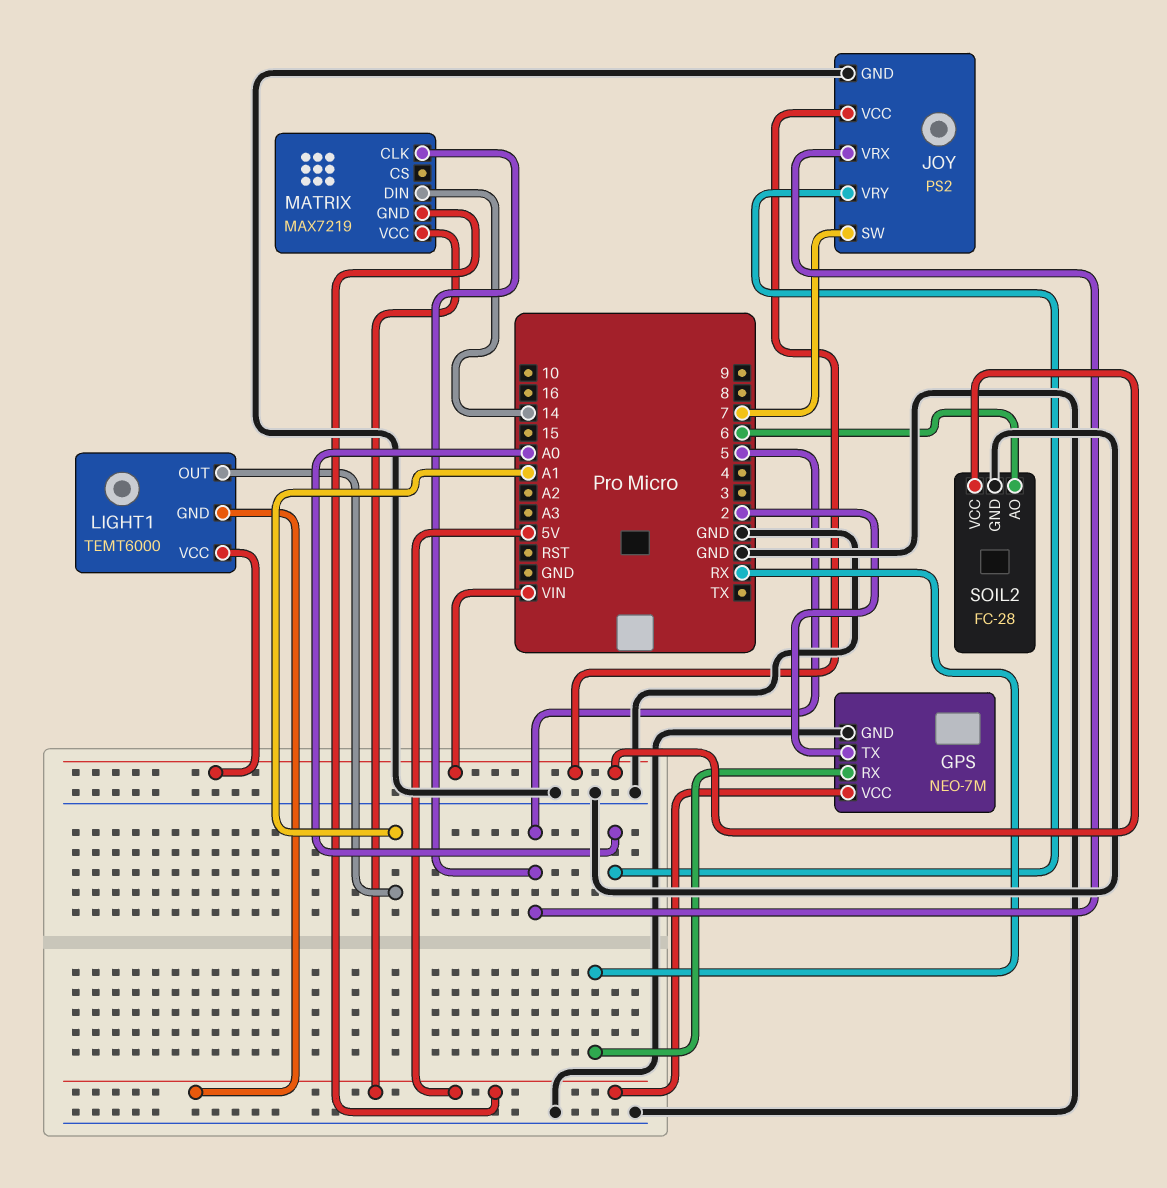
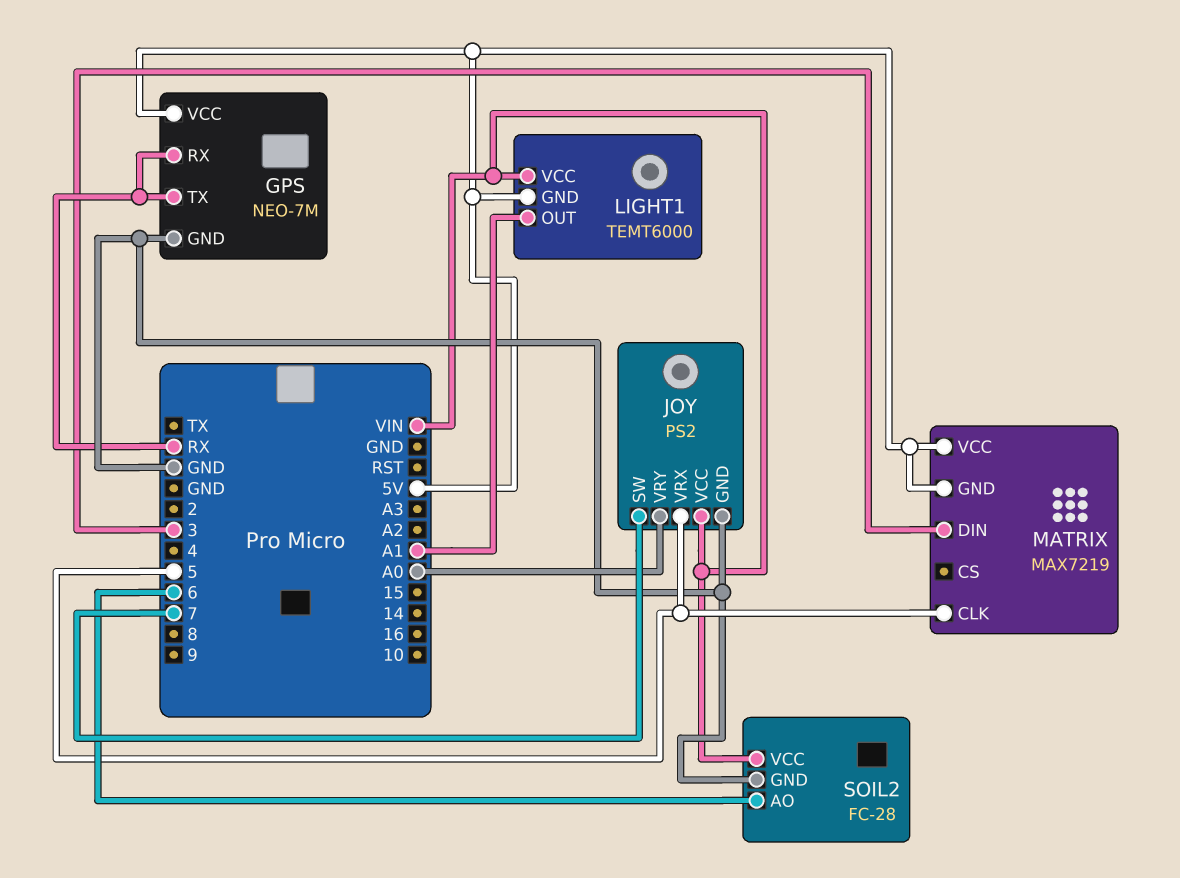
GPS pin TX: 2 -> RX
MATRIX pin DIN: 14 -> 3

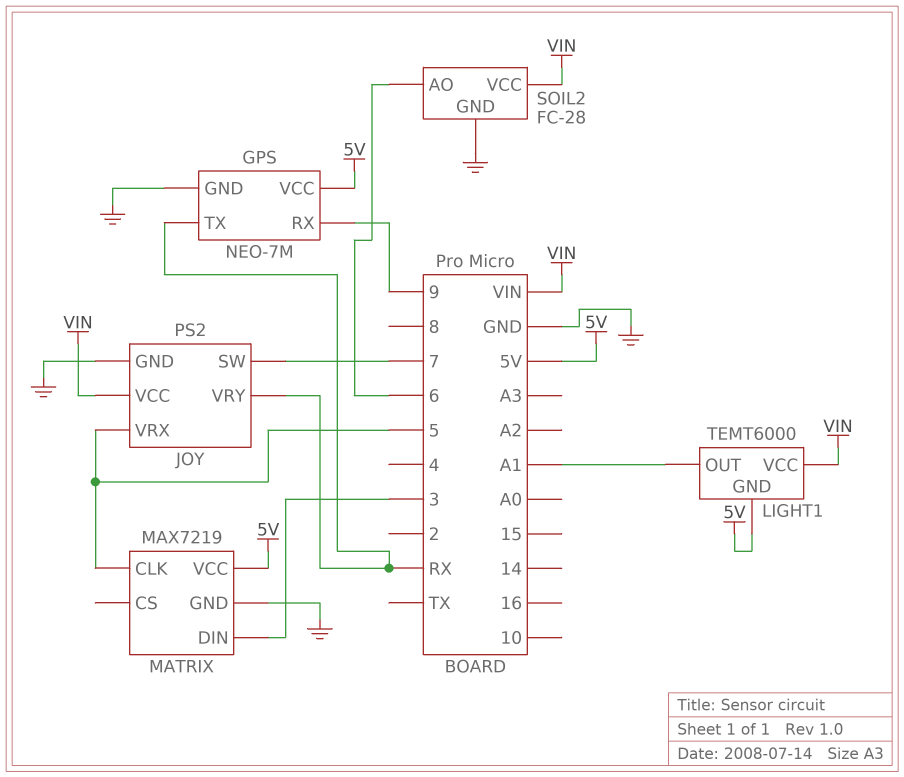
GPS pin RX: RX -> 9
JOY pin VRY: A0 -> RX
MATRIX pin GND: 5V -> GND

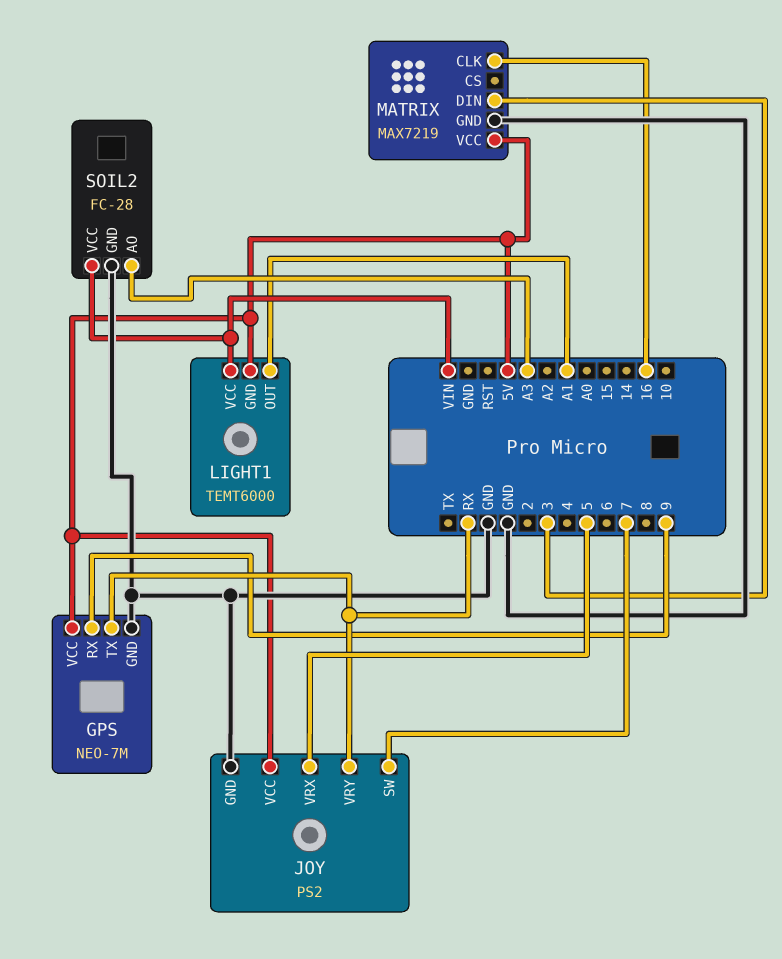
JOY pin VCC: VIN -> 5V
MATRIX pin CLK: 5 -> 16
SOIL2 pin AO: 6 -> A3

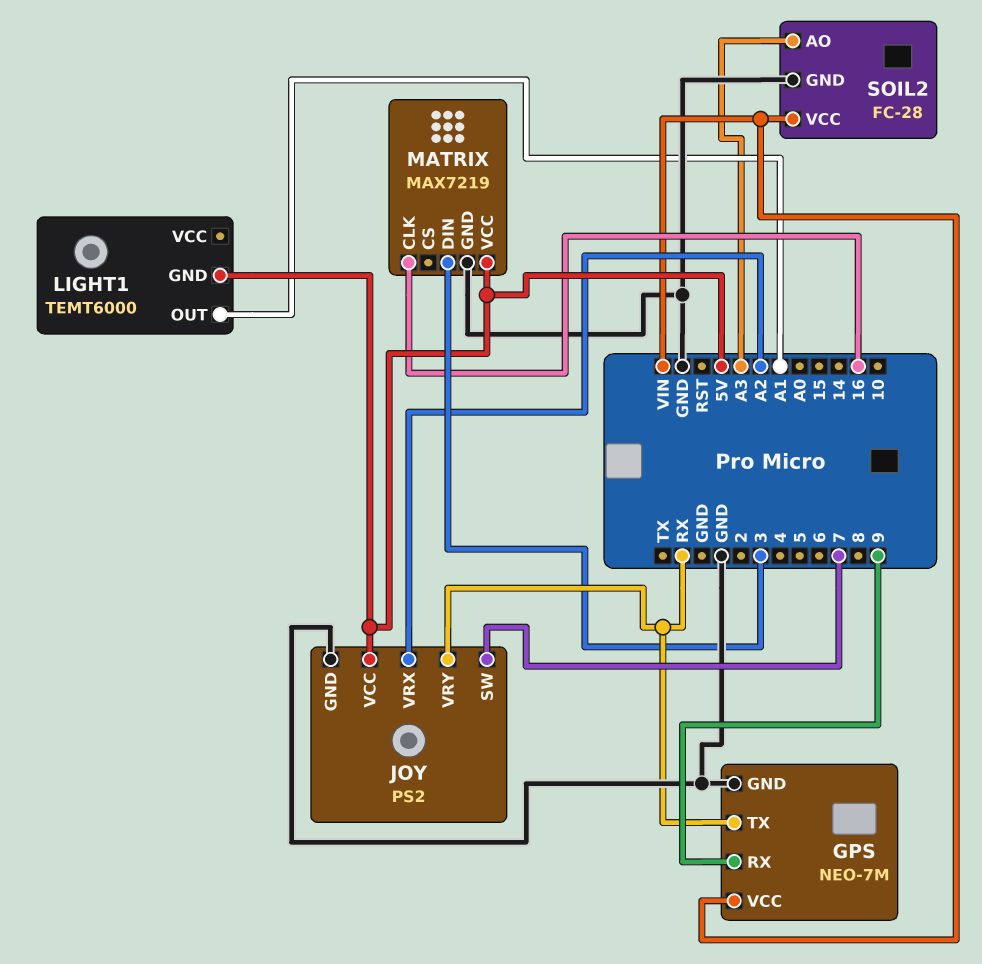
GPS pin VCC: 5V -> VIN
JOY pin VRX: 5 -> A2
LIGHT1 pin VCC: VIN -> none

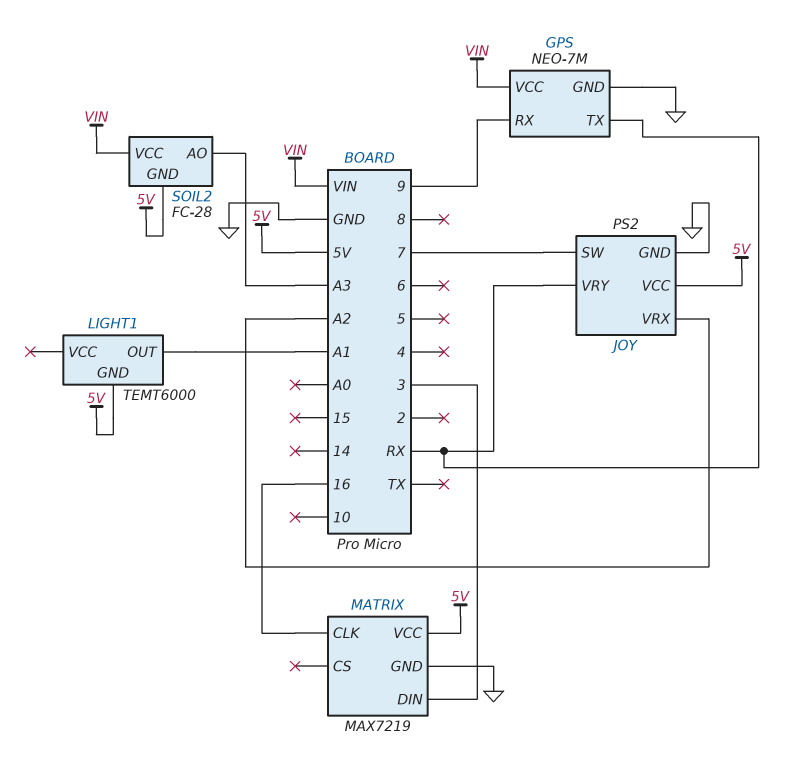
SOIL2 pin GND: GND -> 5V

